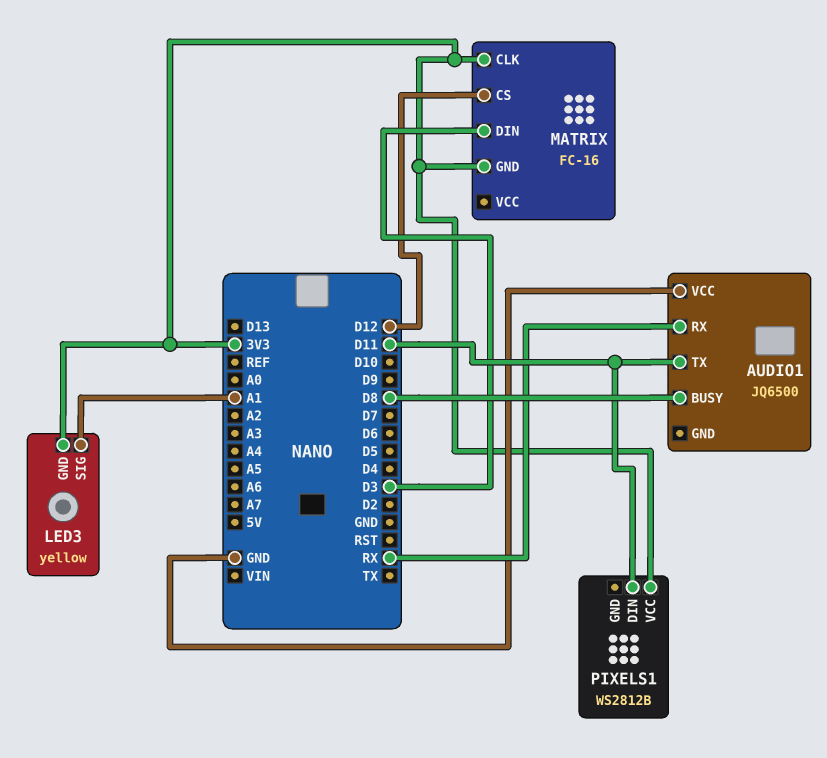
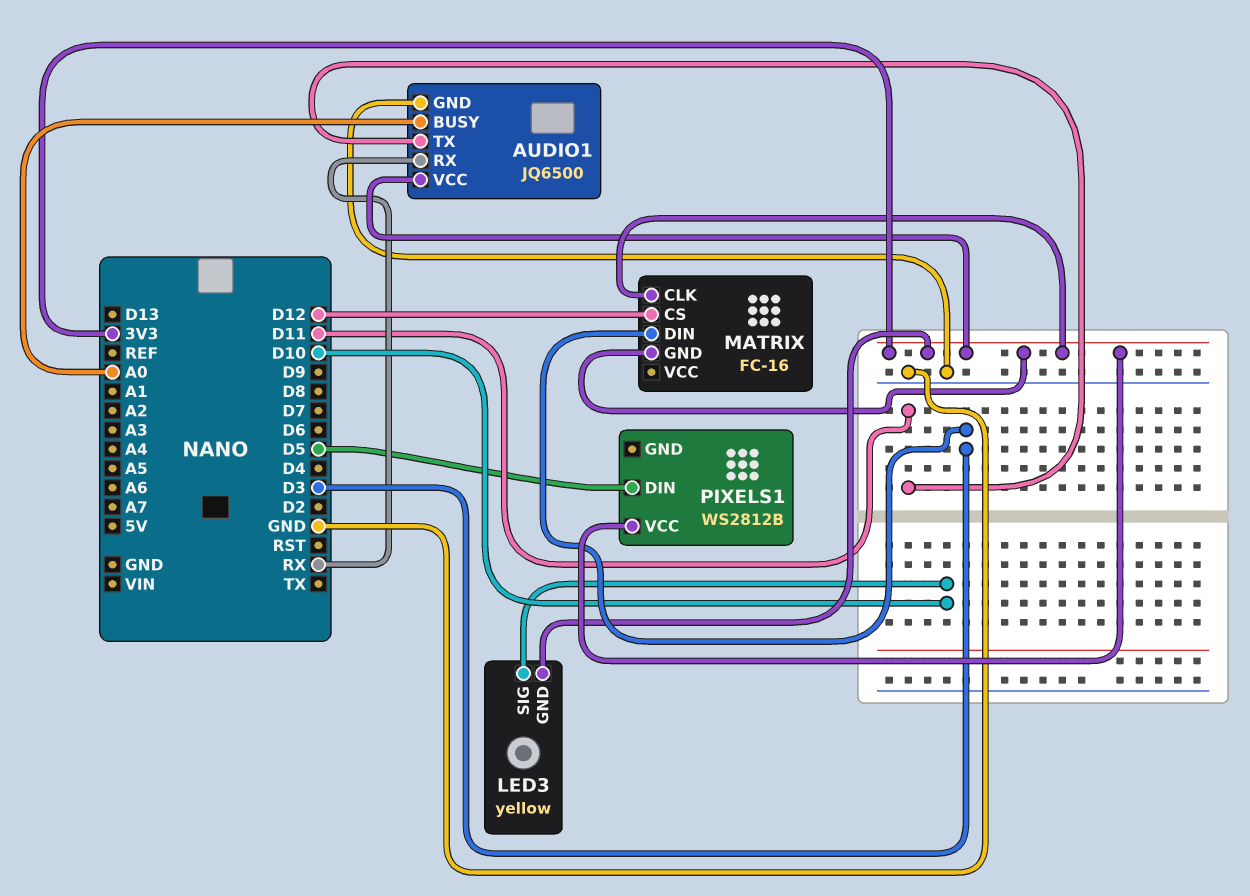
AUDIO1 pin BUSY: D8 -> A0
AUDIO1 pin GND: none -> GND
AUDIO1 pin VCC: GND -> 3V3
LED3 pin SIG: A1 -> D10
PIXELS1 pin DIN: D11 -> D5

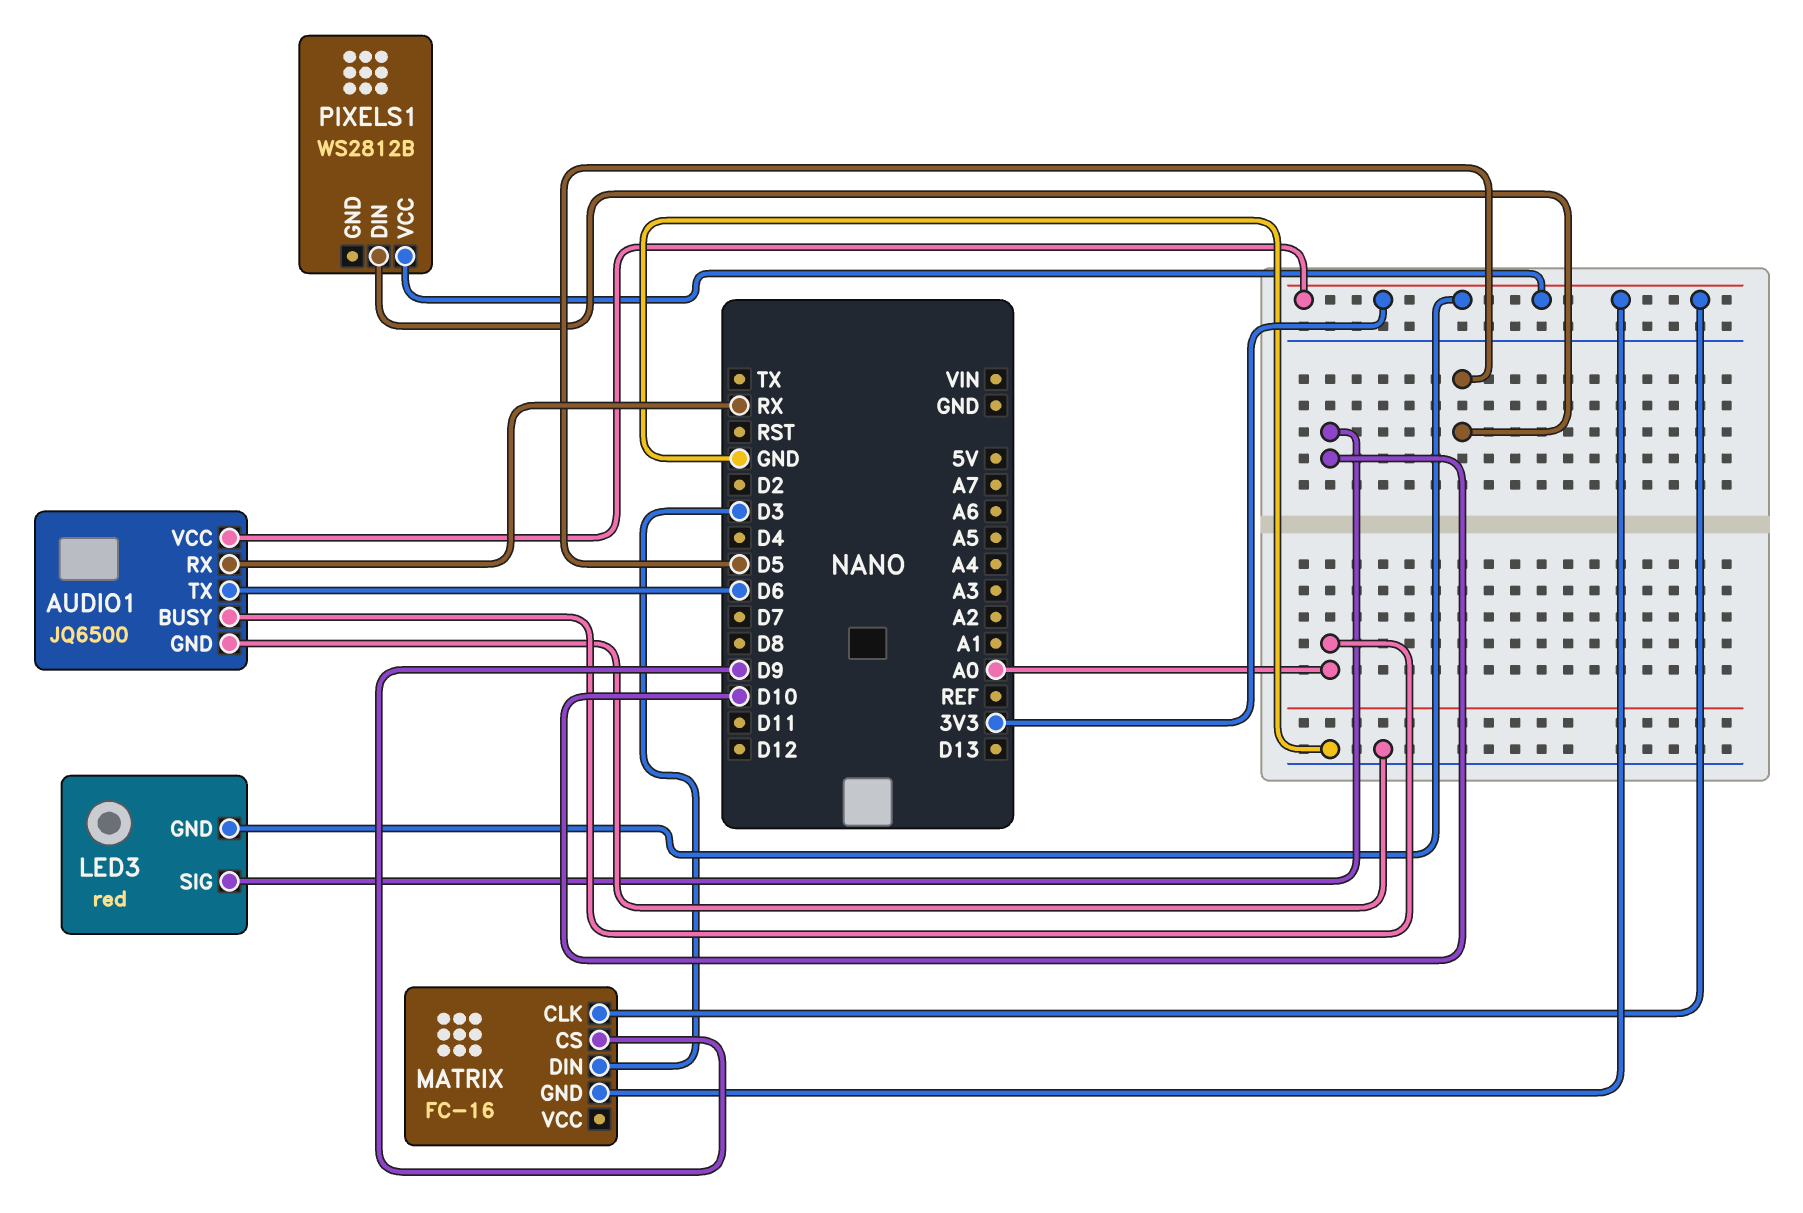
AUDIO1 pin TX: D11 -> D6
LED3: yellow -> red
MATRIX pin CS: D12 -> D9

